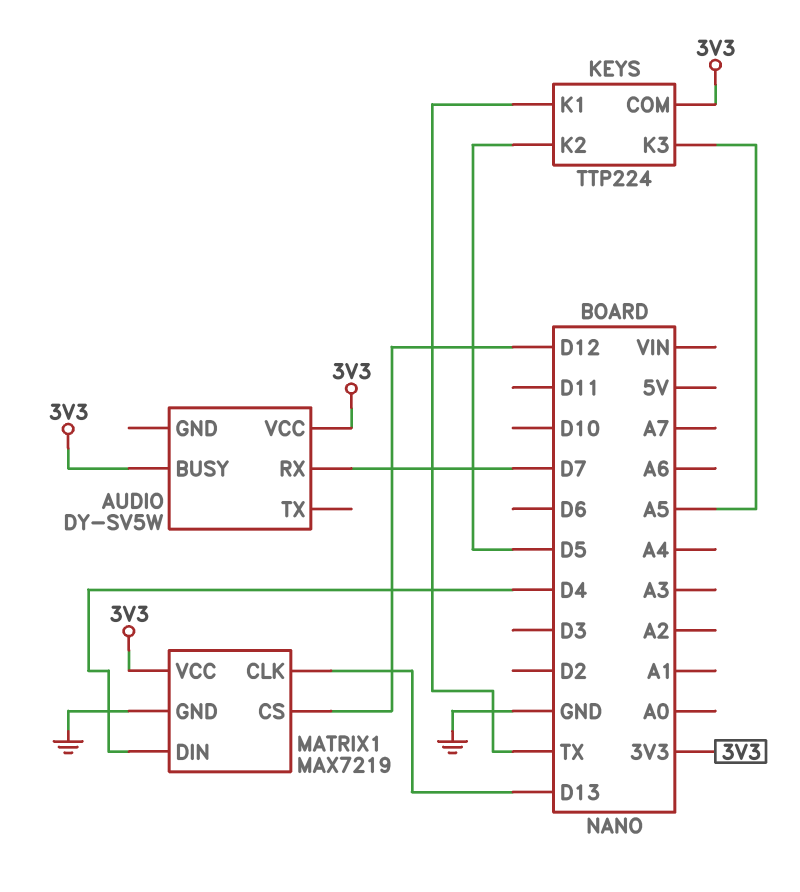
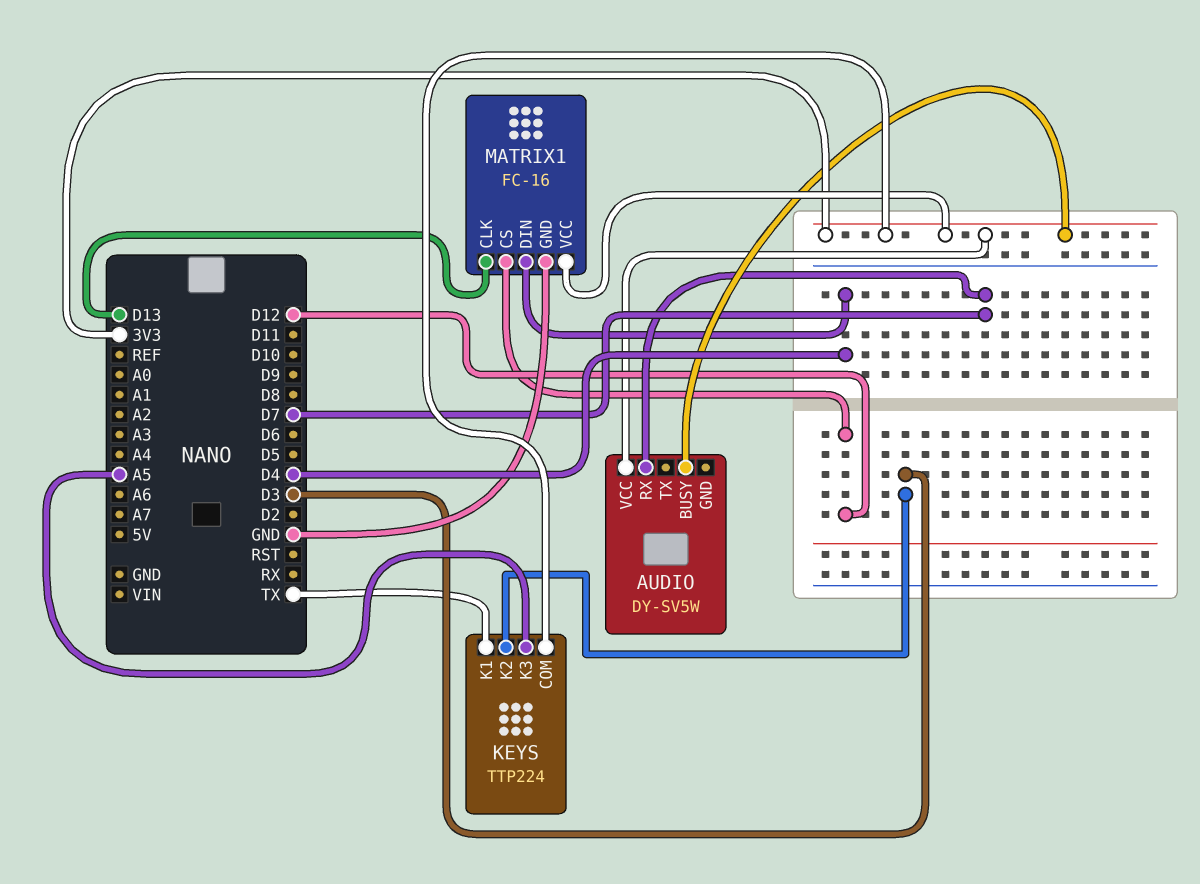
KEYS pin K2: D5 -> D3
MATRIX1: MAX7219 -> FC-16

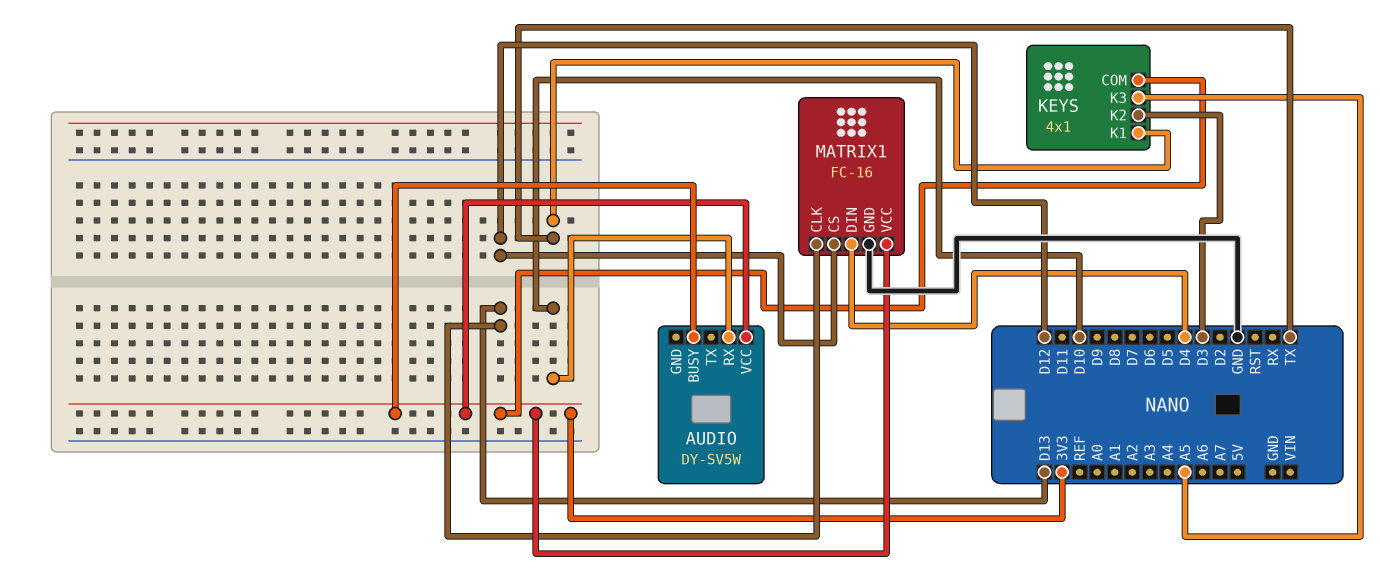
AUDIO pin RX: D7 -> D10
KEYS: TTP224 -> 4x1

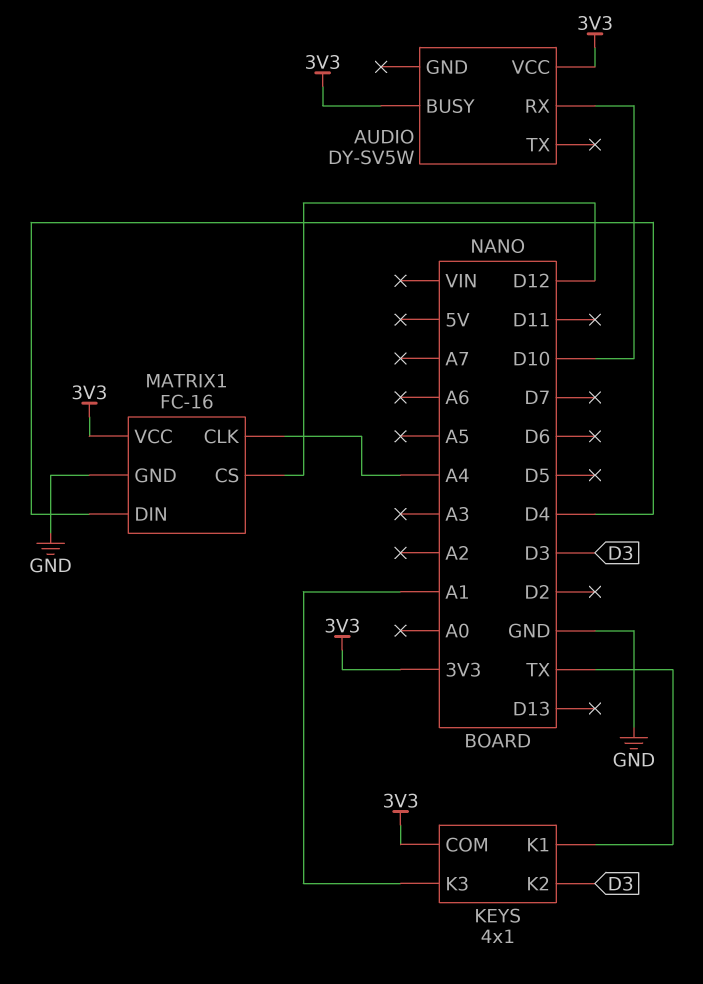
KEYS pin K3: A5 -> A1
MATRIX1 pin CLK: D13 -> A4

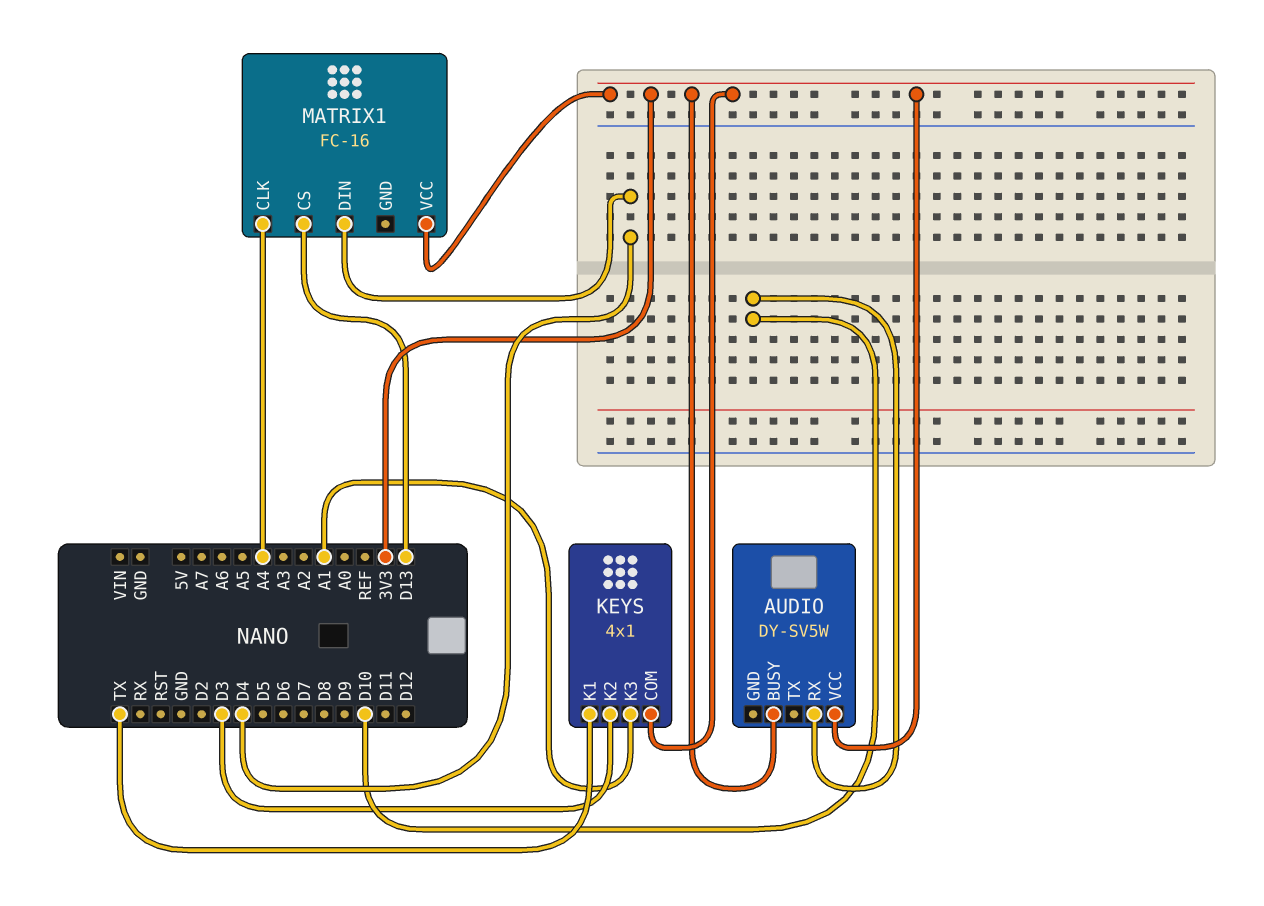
MATRIX1 pin CS: D12 -> D13
MATRIX1 pin GND: GND -> none

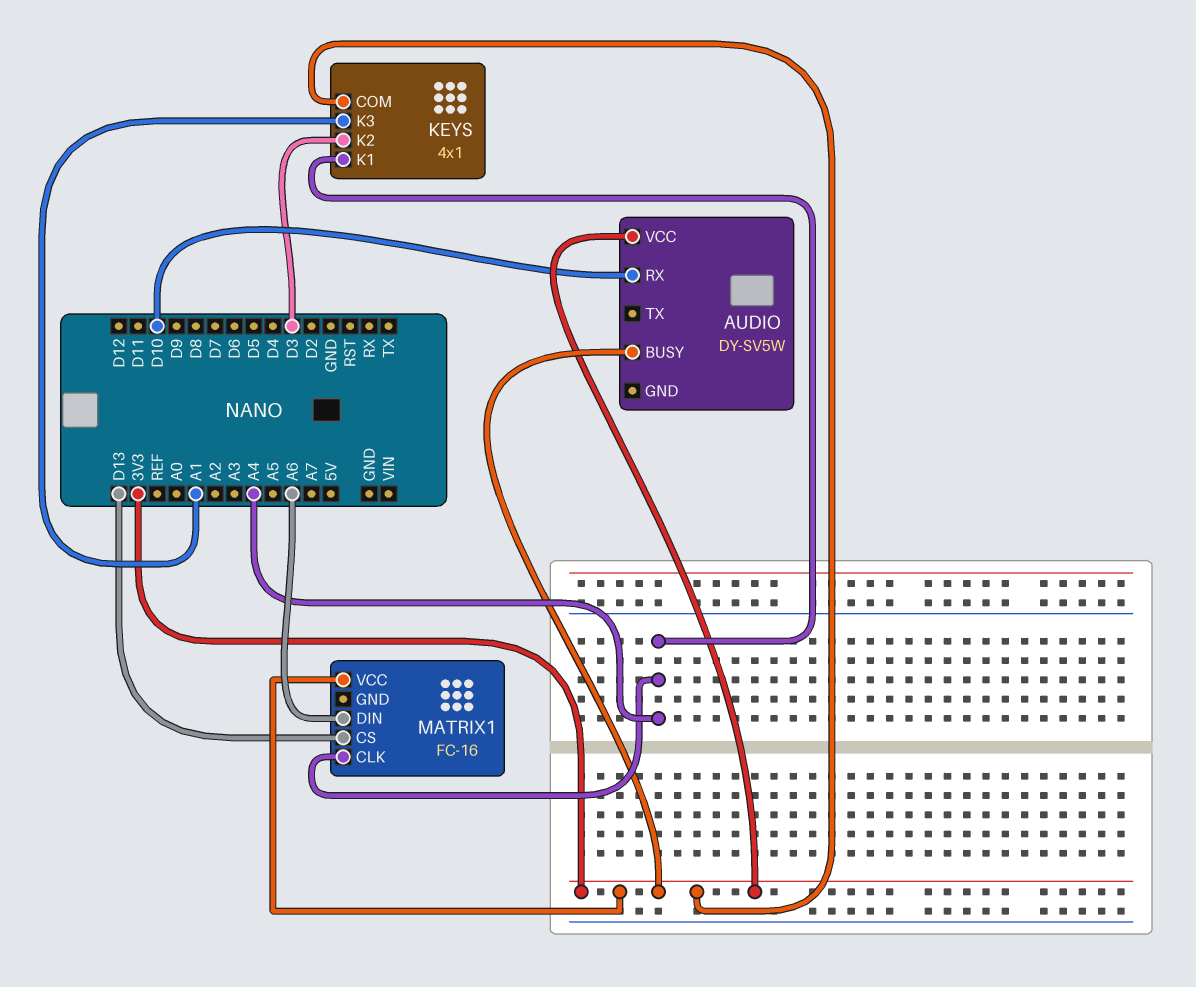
KEYS pin K1: TX -> A4
MATRIX1 pin DIN: D4 -> A6

